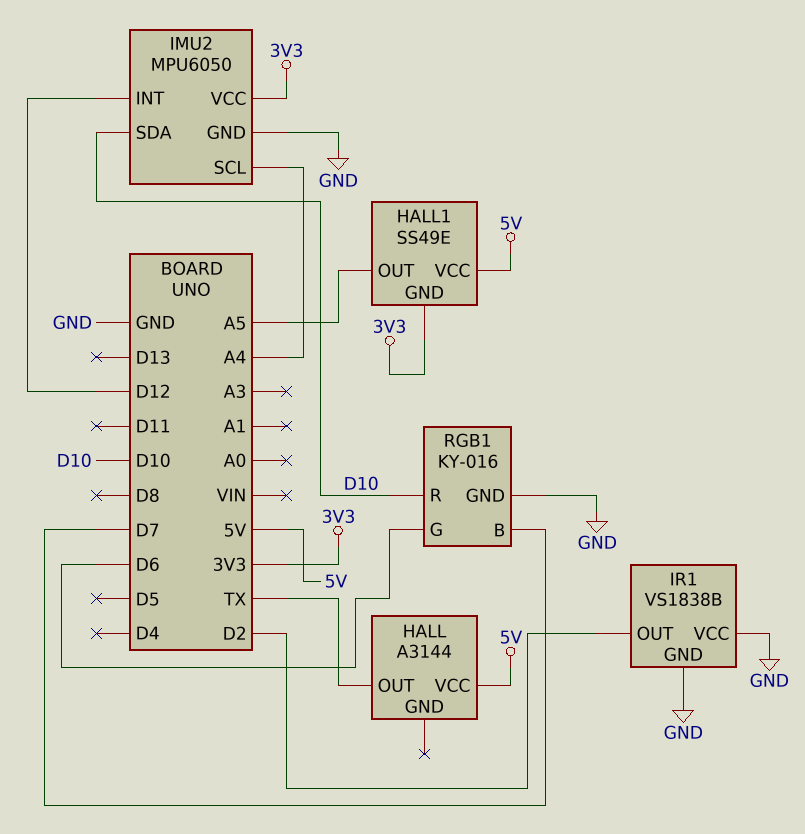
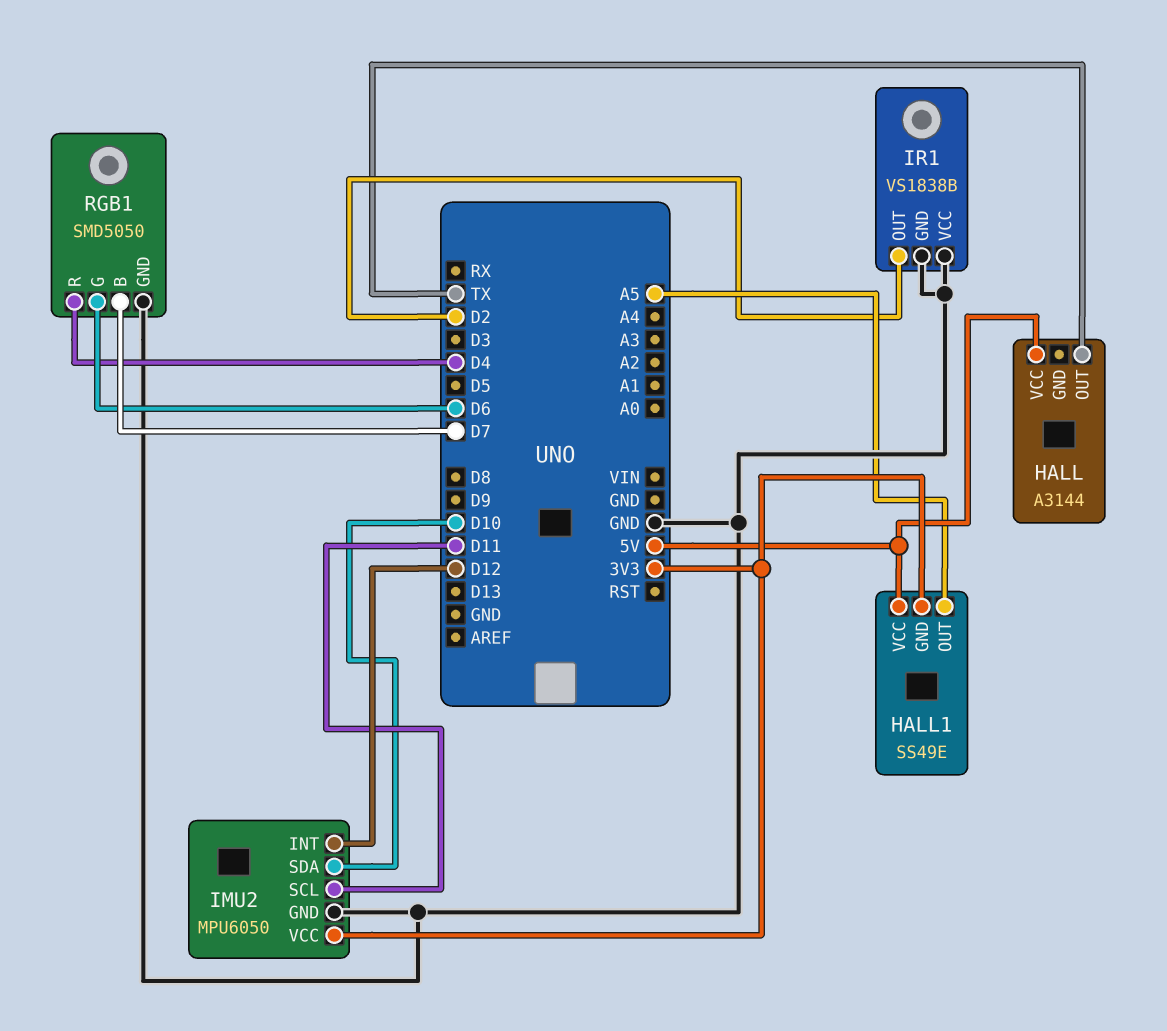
IMU2 pin SCL: A4 -> D11
RGB1: KY-016 -> SMD5050
RGB1 pin R: D10 -> D4

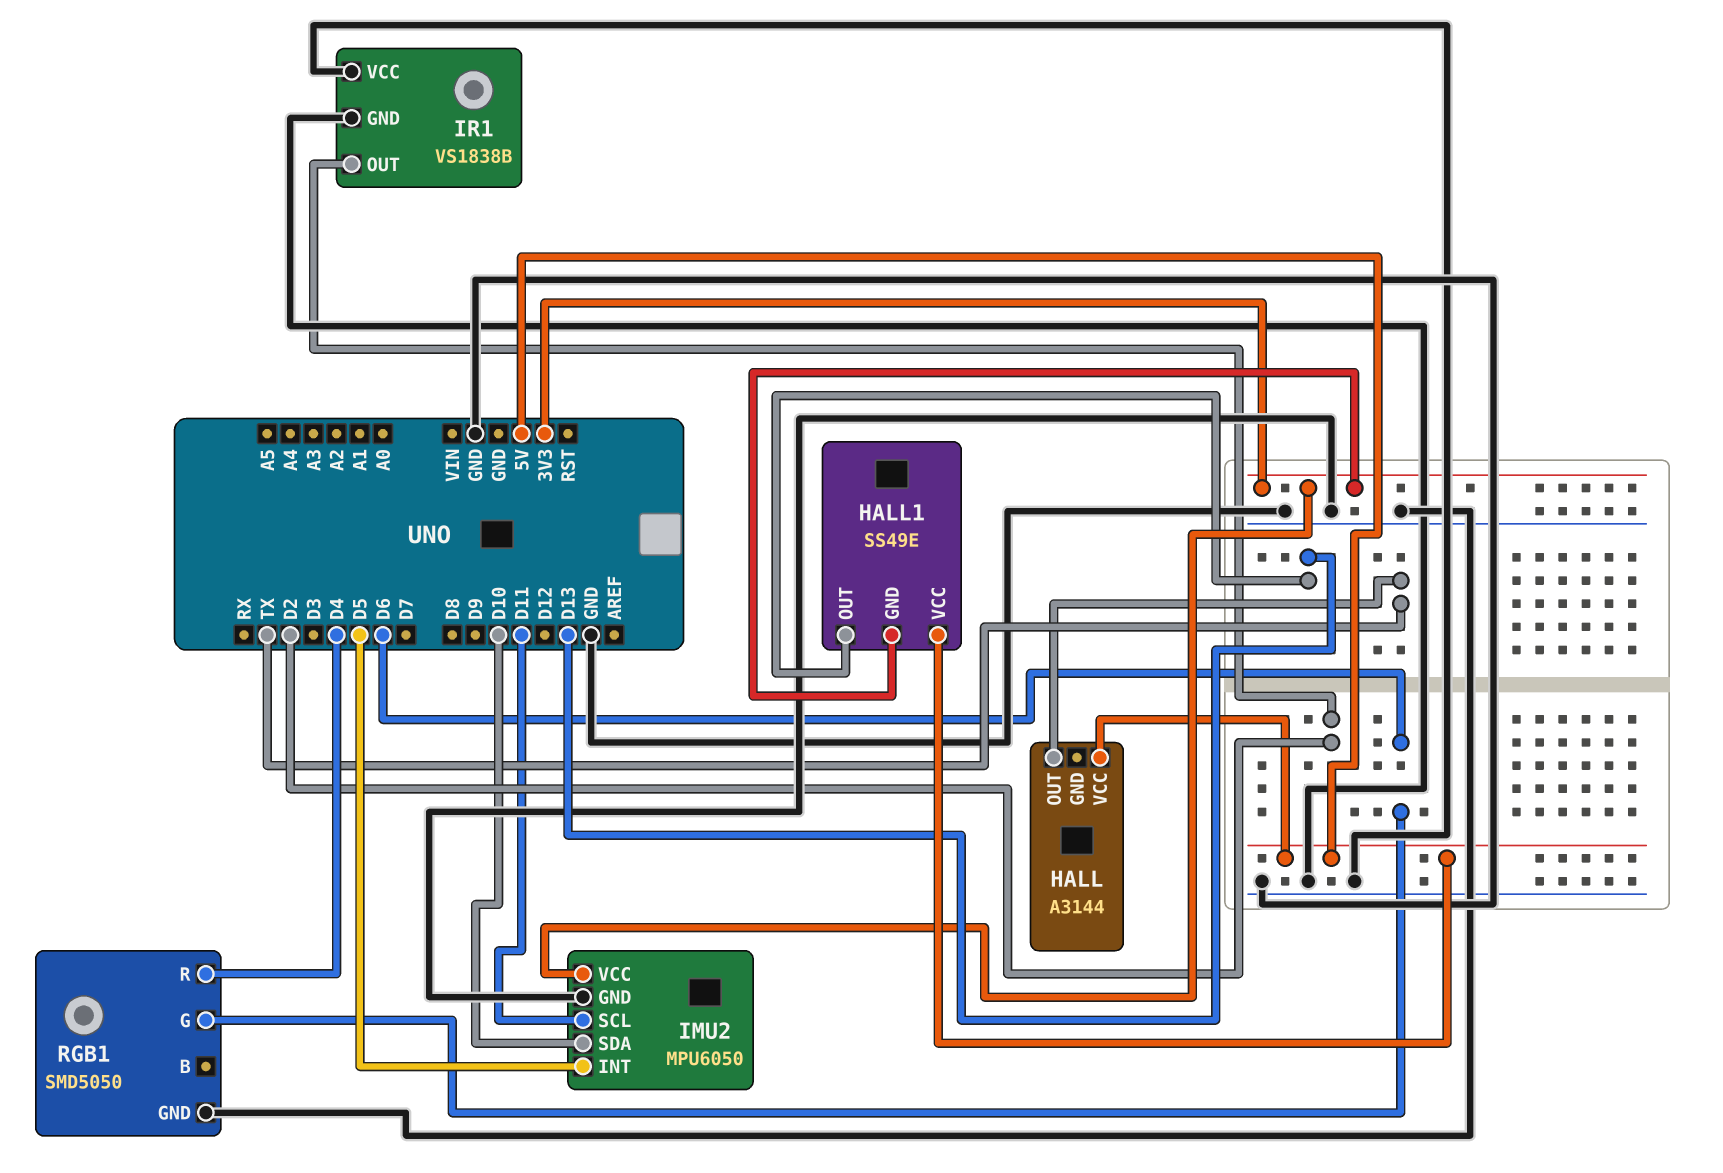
HALL1 pin OUT: A5 -> D13
IMU2 pin INT: D12 -> D5
RGB1 pin B: D7 -> none

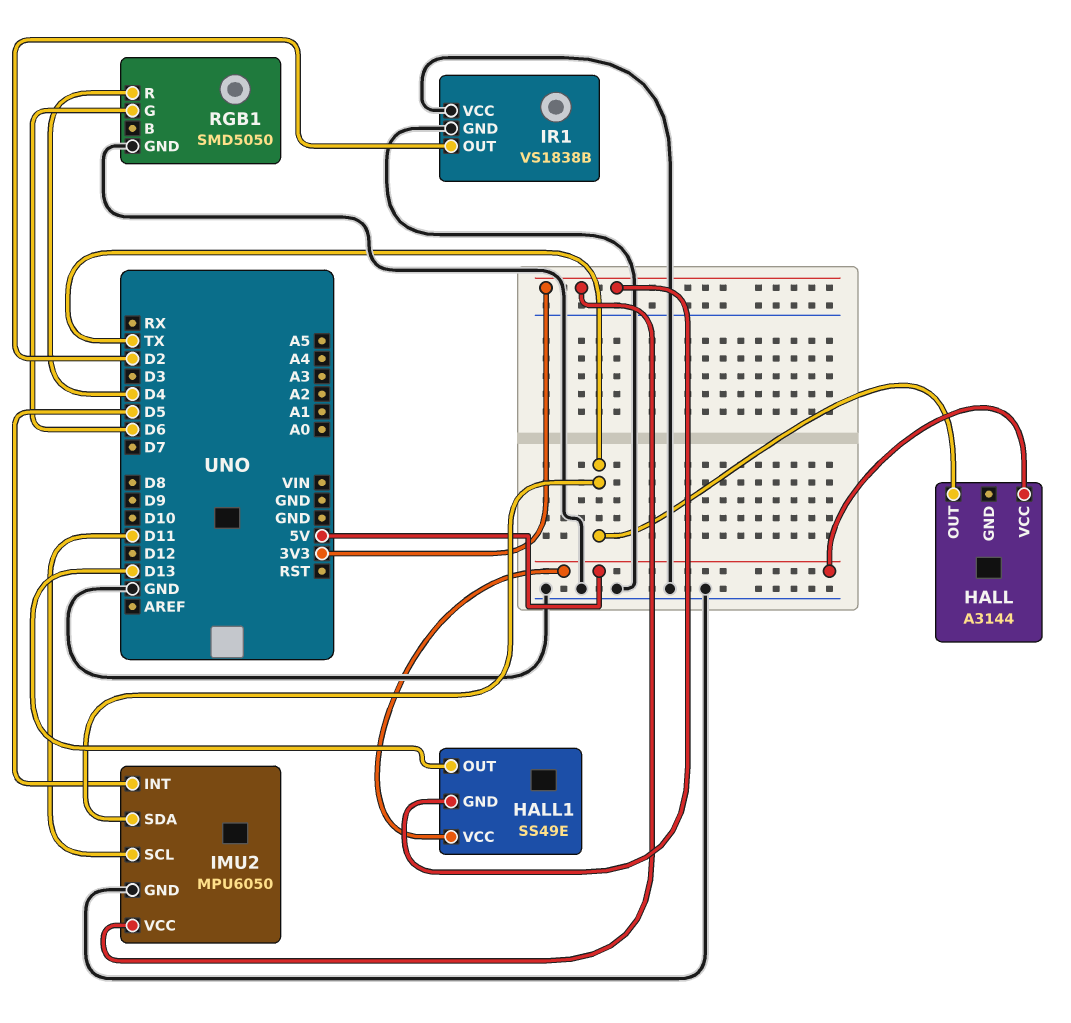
IMU2 pin SDA: D10 -> TX

